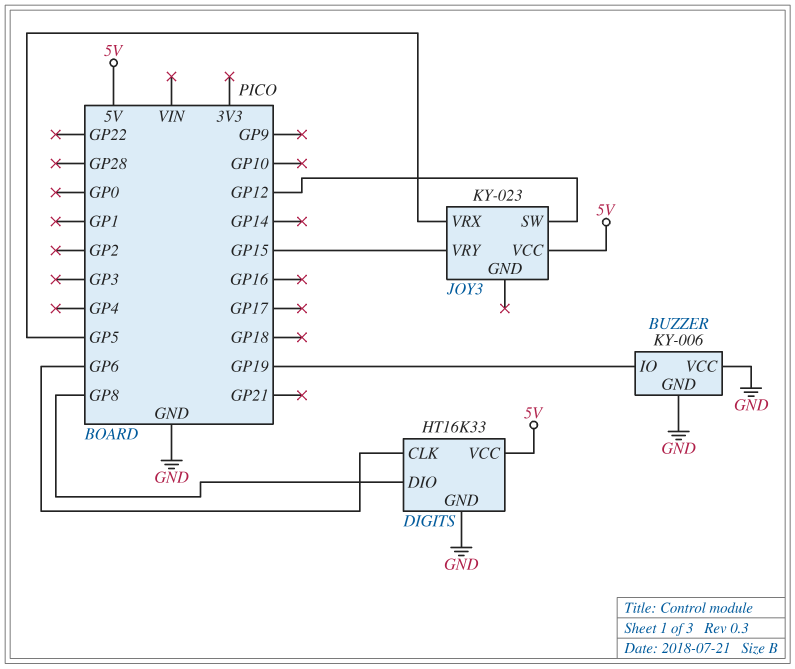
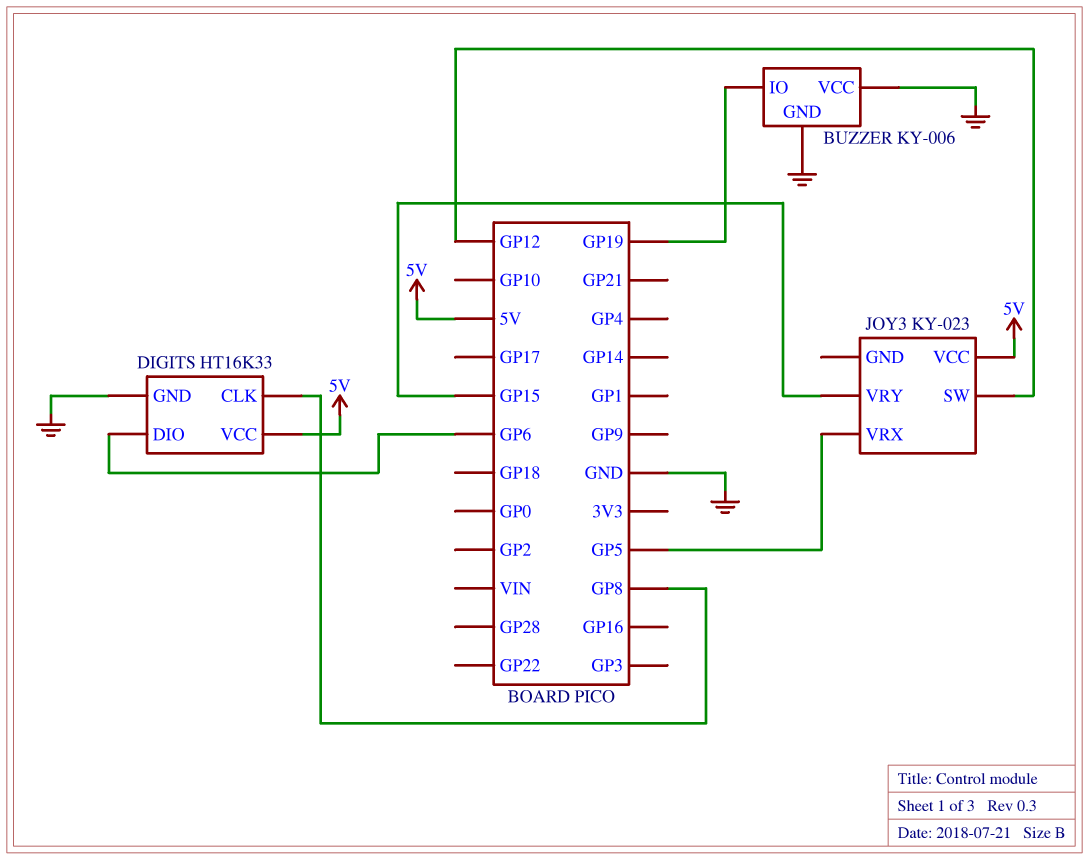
DIGITS pin CLK: GP6 -> GP8
DIGITS pin DIO: GP8 -> GP6

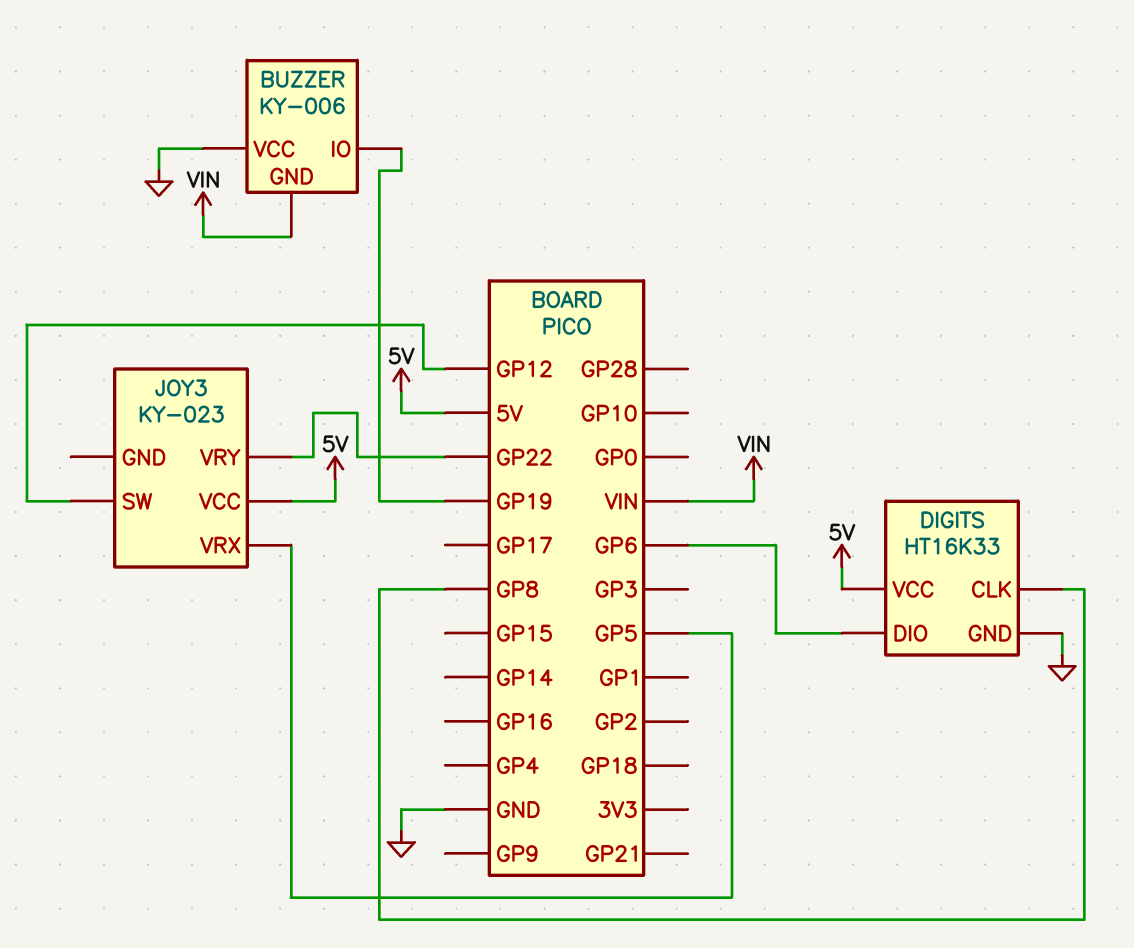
BUZZER pin GND: GND -> VIN
JOY3 pin VRY: GP15 -> GP22

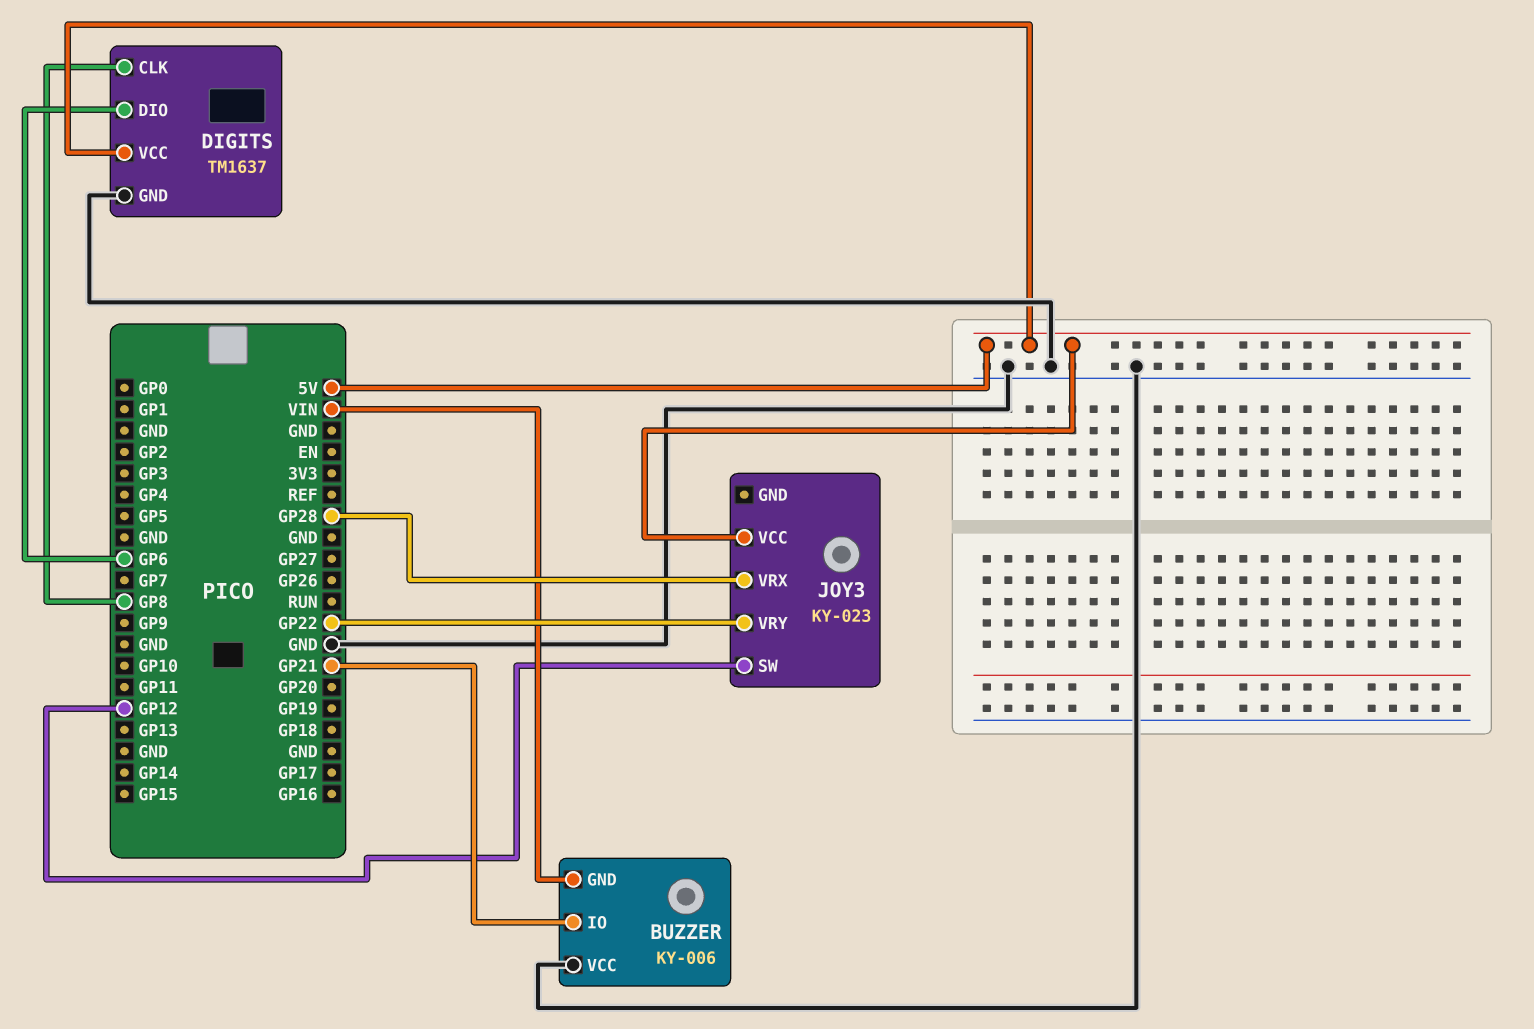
BUZZER pin IO: GP19 -> GP21
DIGITS: HT16K33 -> TM1637
JOY3 pin VRX: GP5 -> GP28

